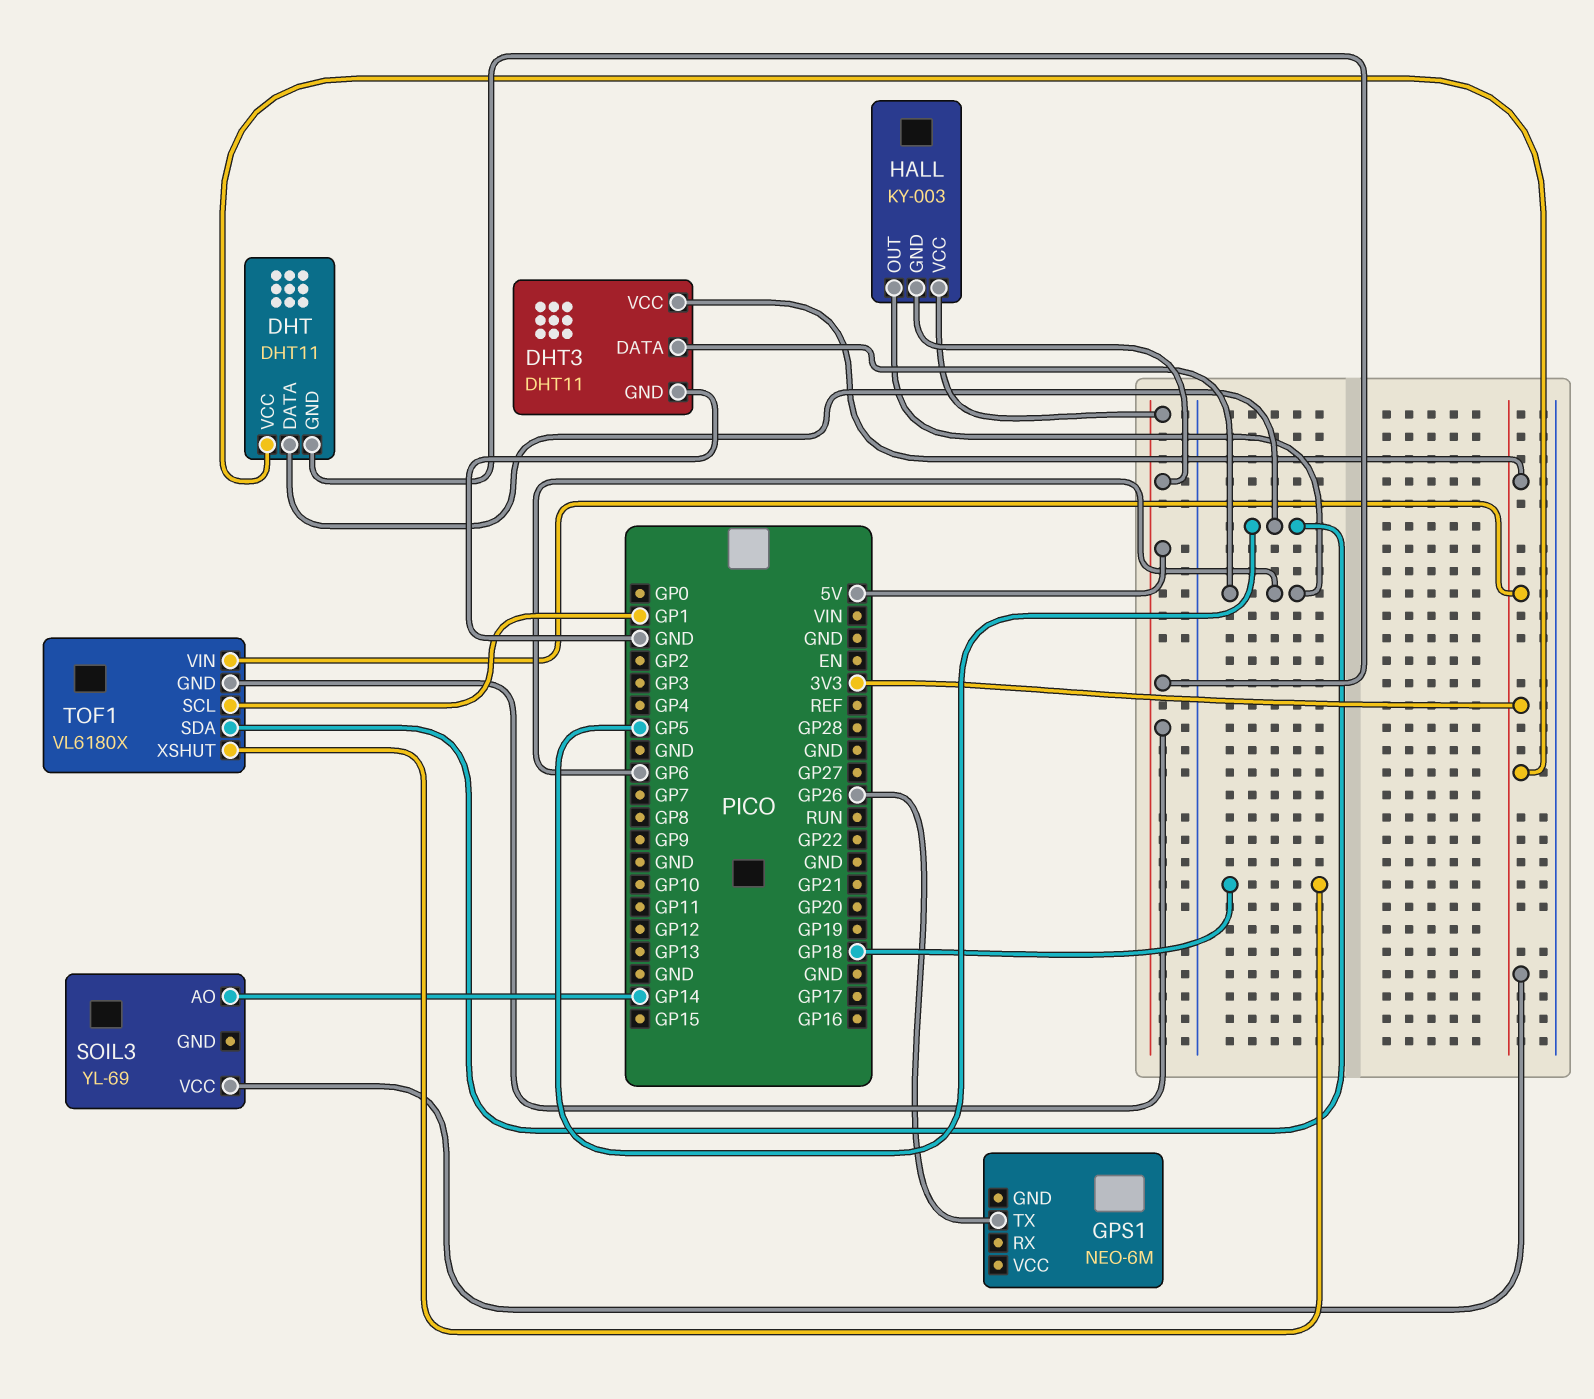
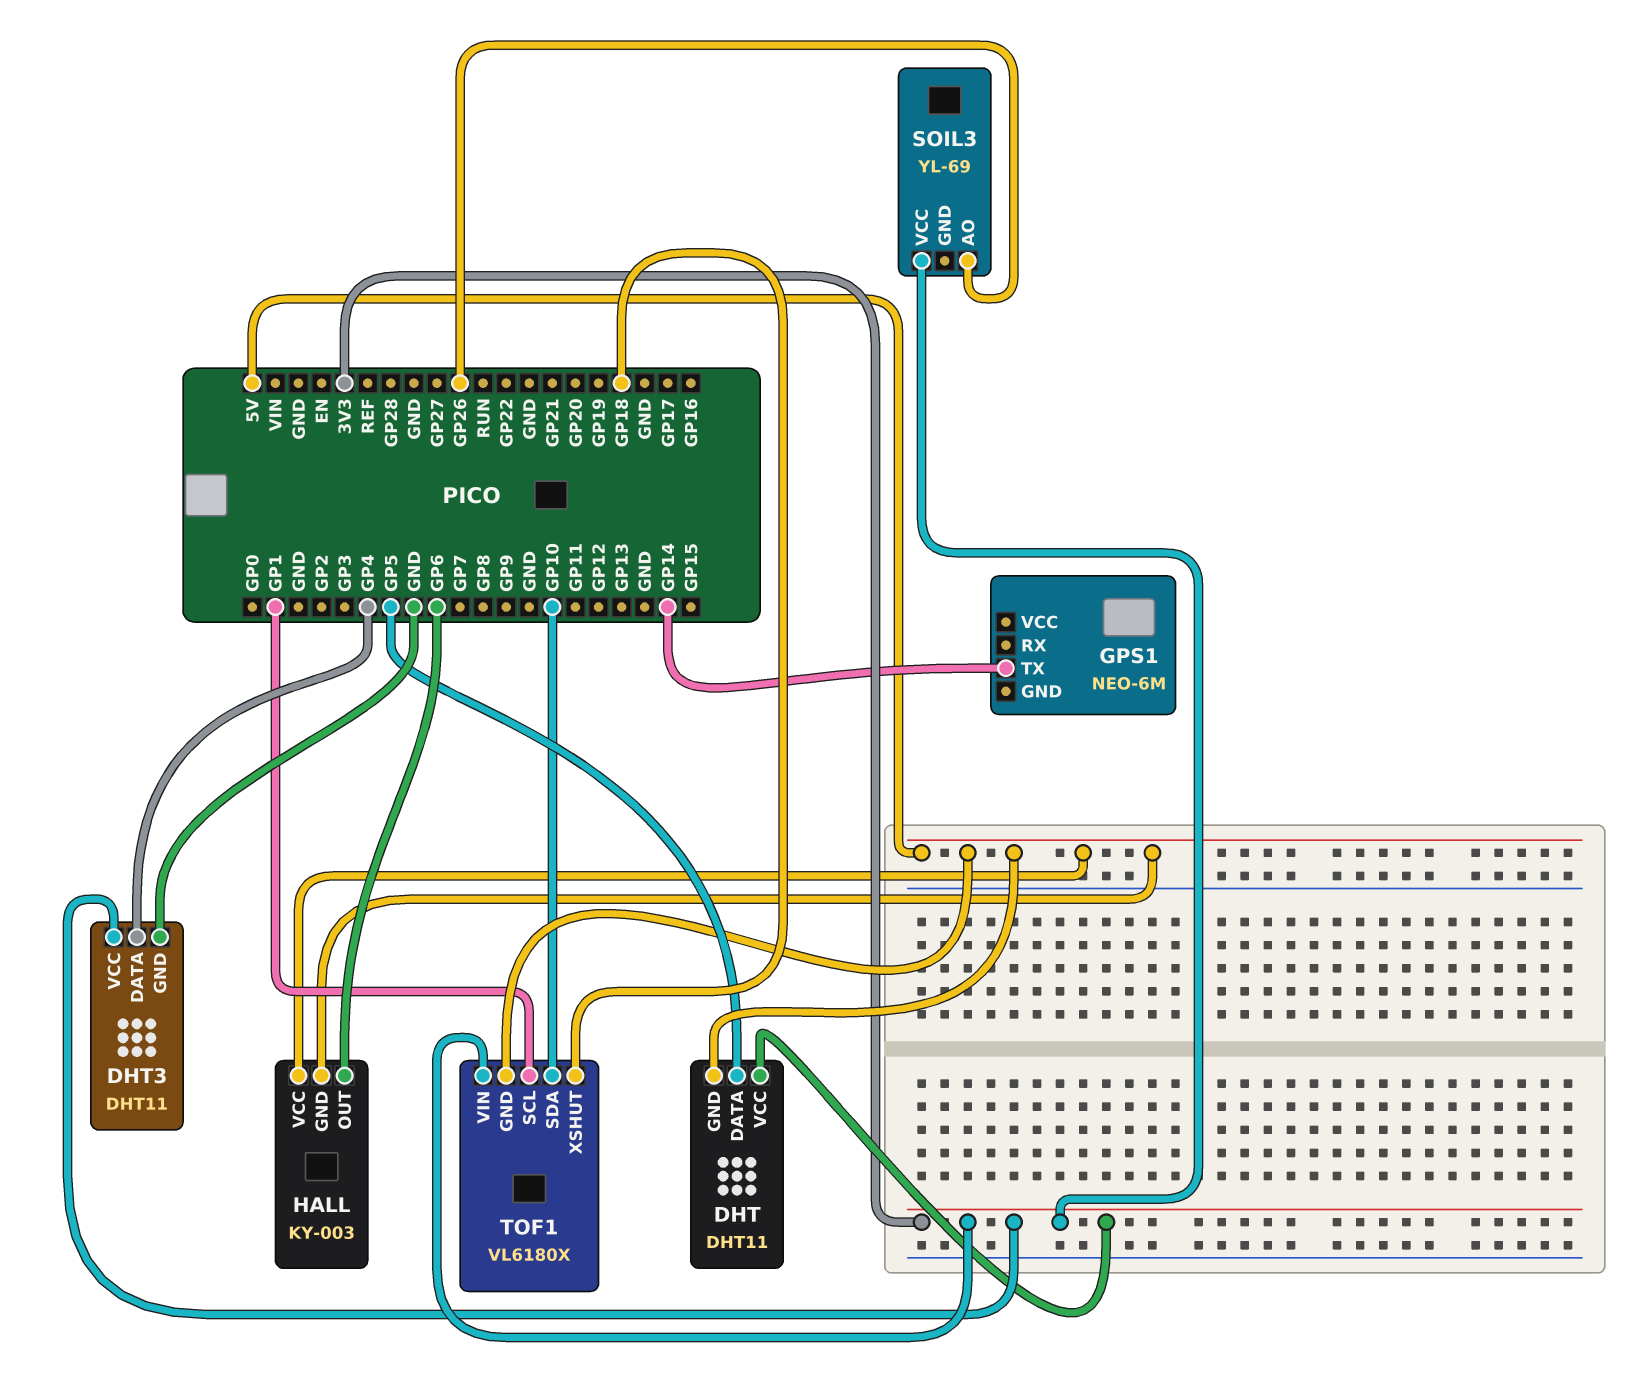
DHT3 pin DATA: GP6 -> GP4
GPS1 pin TX: GP26 -> GP14
SOIL3 pin AO: GP14 -> GP26
TOF1 pin SDA: GP5 -> GP10

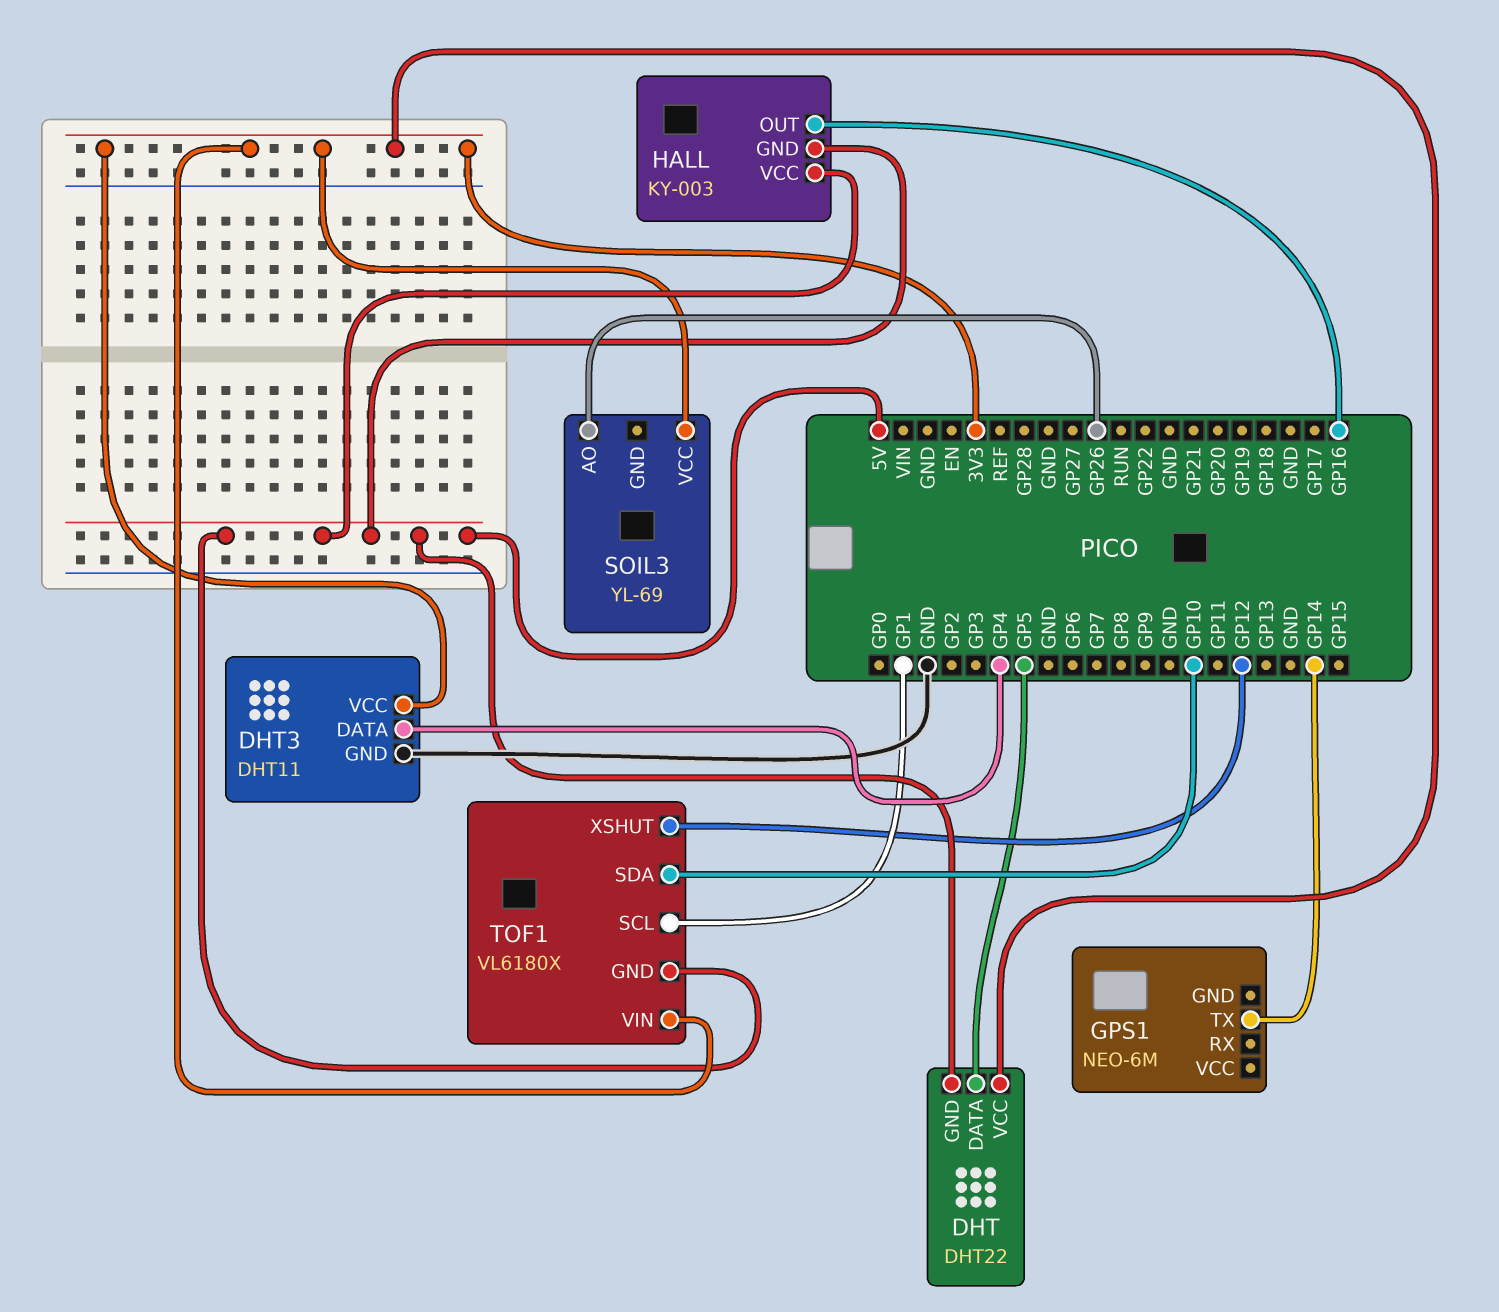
DHT: DHT11 -> DHT22
HALL pin OUT: GP6 -> GP16
TOF1 pin XSHUT: GP18 -> GP12

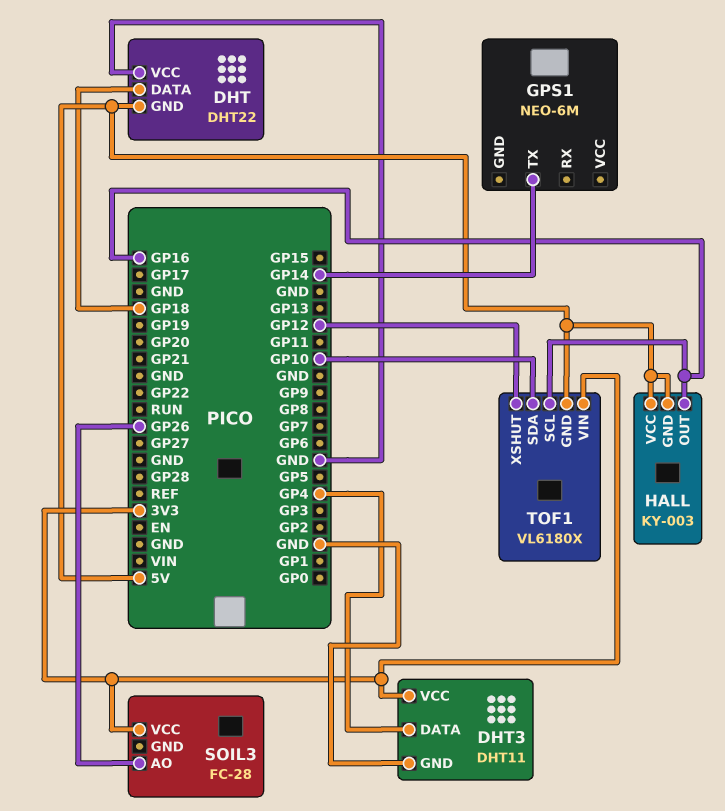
DHT pin DATA: GP5 -> GP18
DHT pin VCC: 3V3 -> GND
SOIL3: YL-69 -> FC-28
TOF1 pin SCL: GP1 -> GP16

